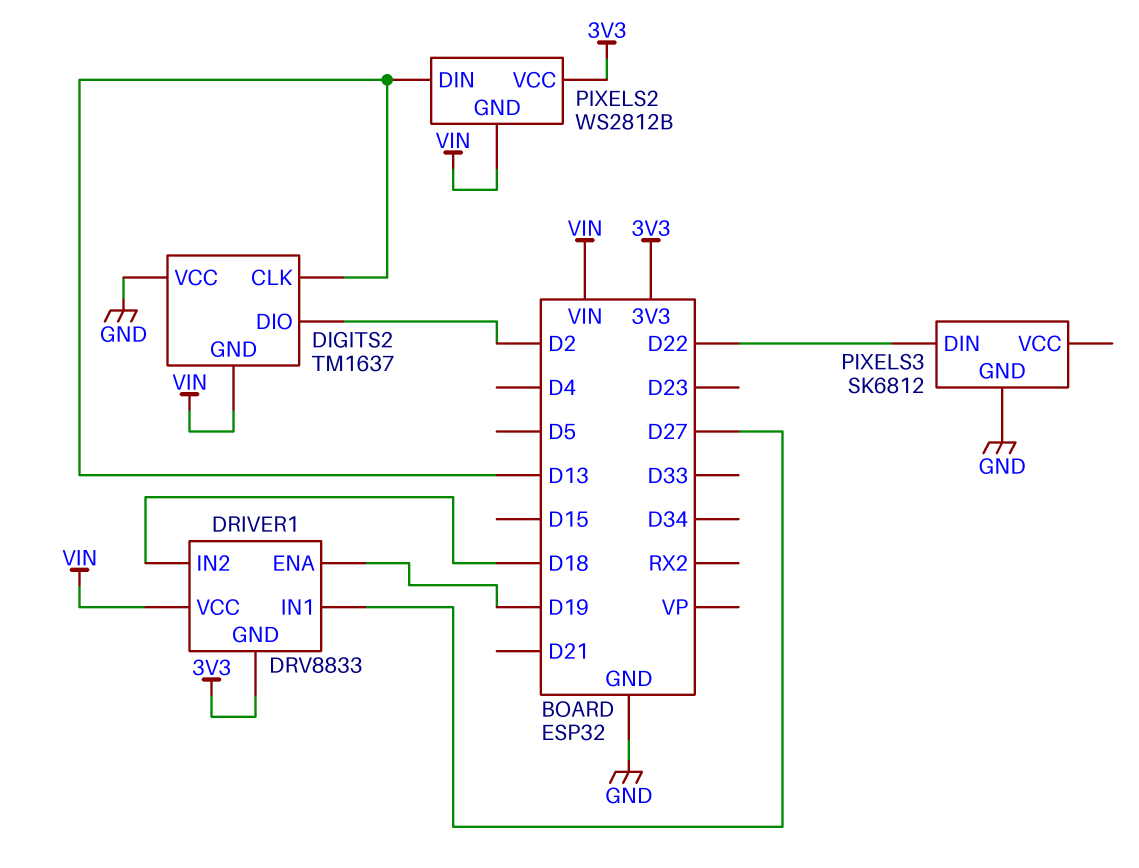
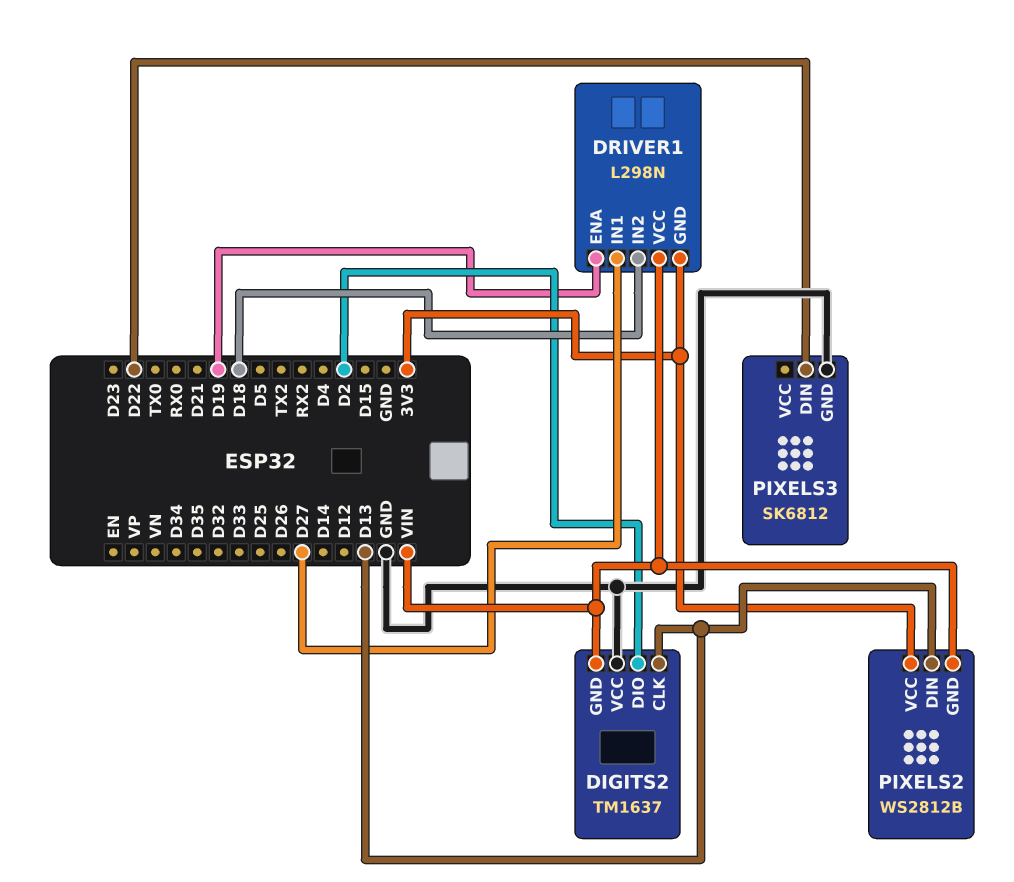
DRIVER1: DRV8833 -> L298N

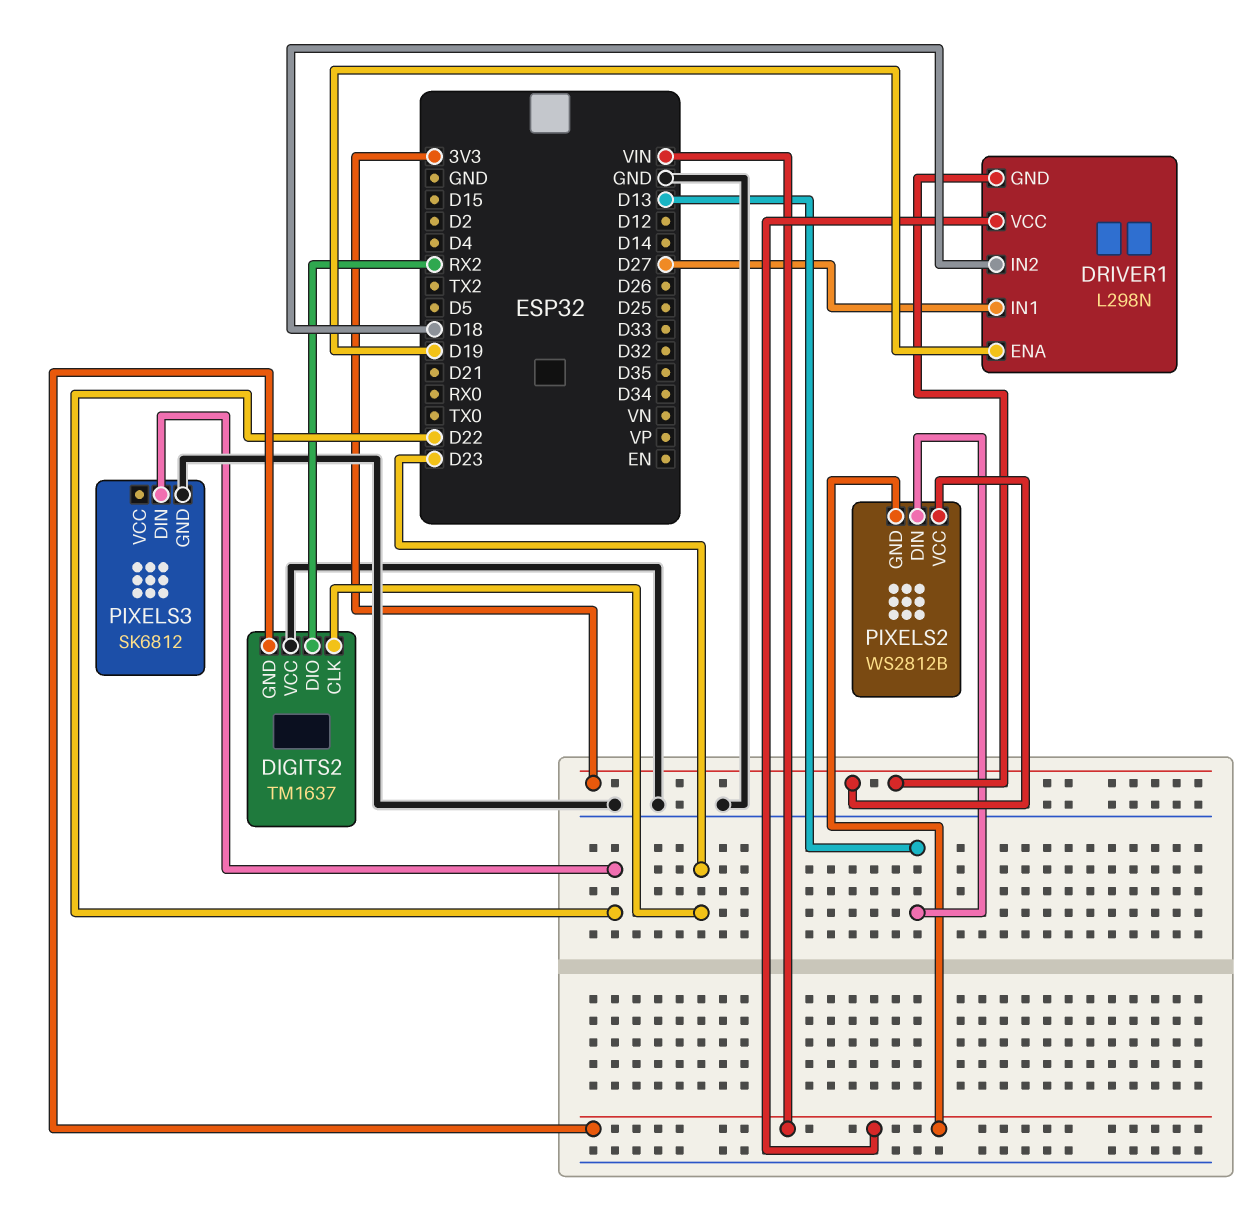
DIGITS2 pin CLK: D13 -> D23
DIGITS2 pin DIO: D2 -> RX2

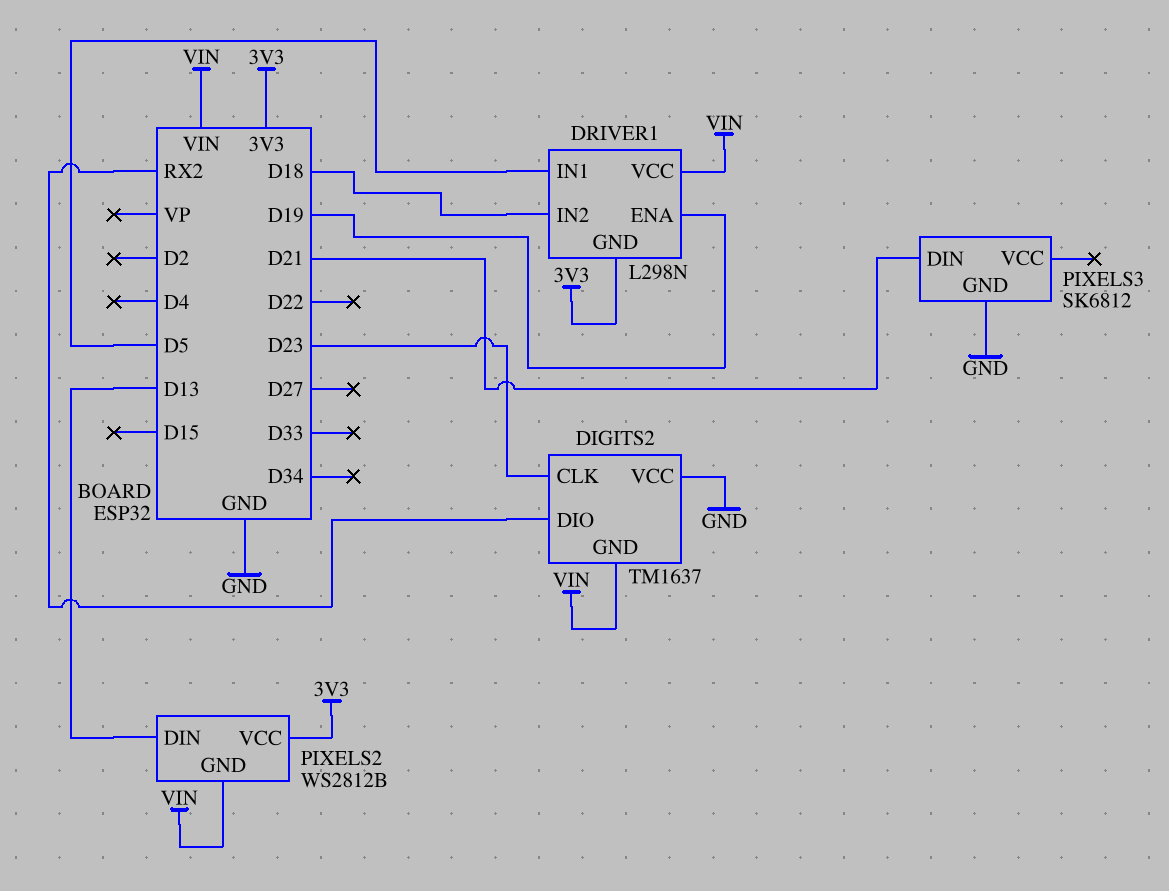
DRIVER1 pin IN1: D27 -> D5
PIXELS3 pin DIN: D22 -> D21

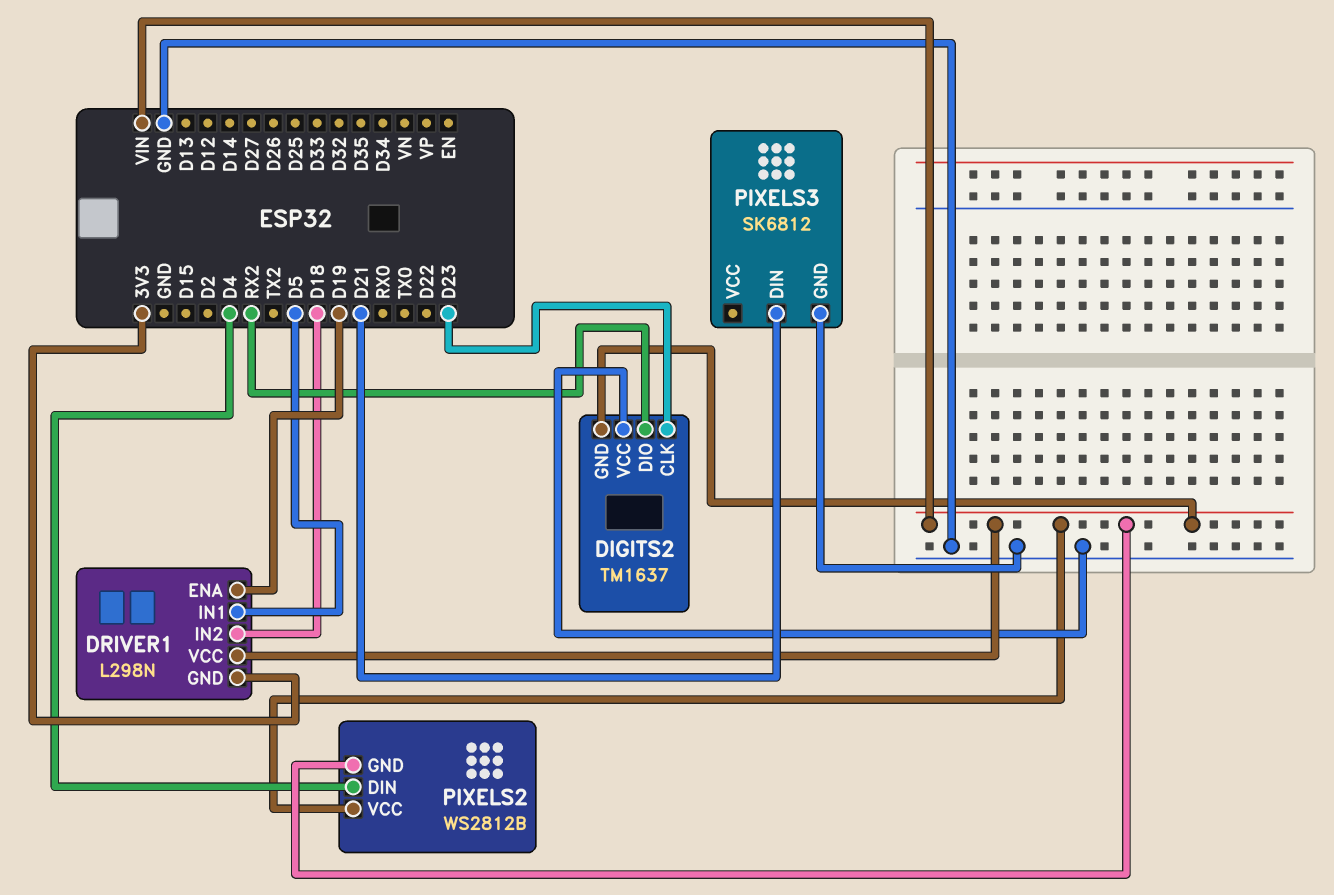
PIXELS2 pin DIN: D13 -> D4
PIXELS2 pin VCC: 3V3 -> VIN

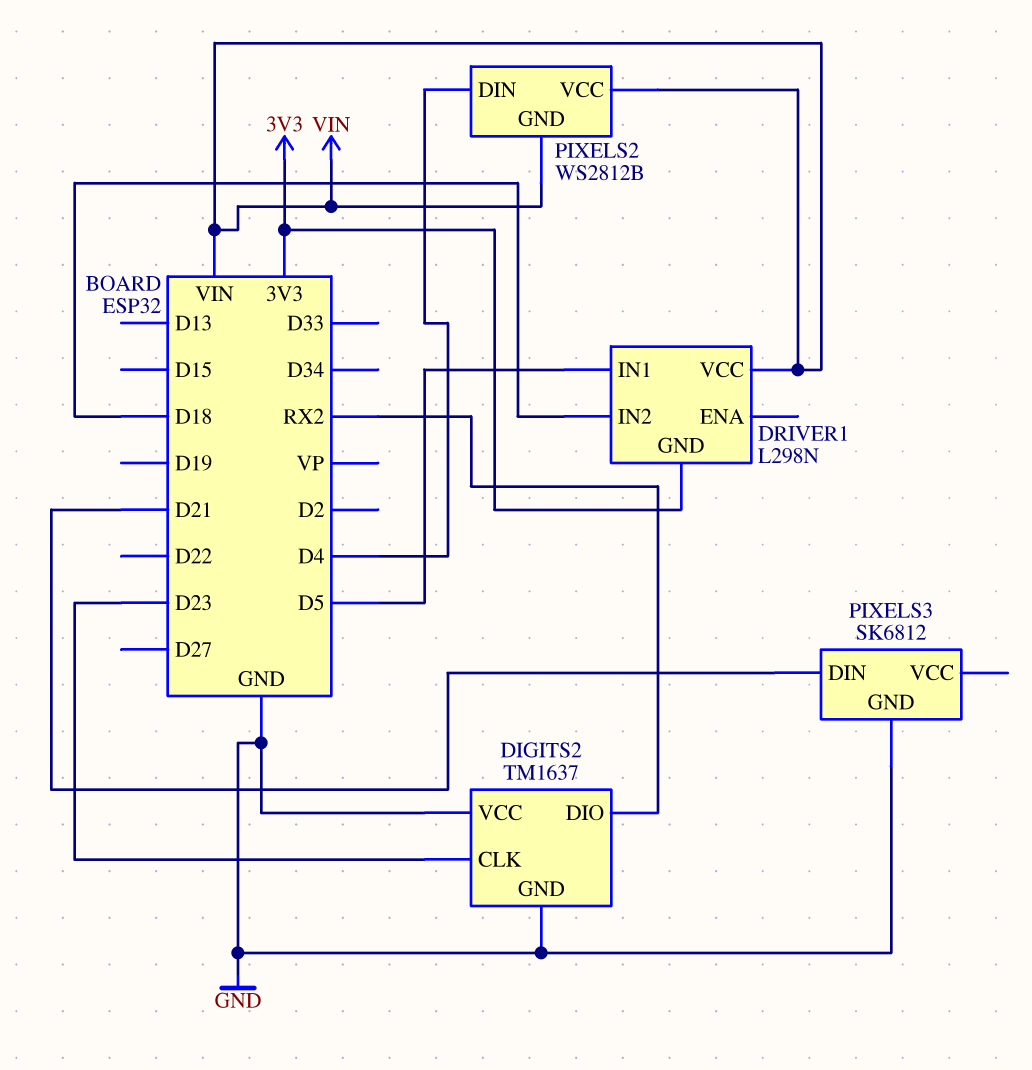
DIGITS2 pin GND: VIN -> GND
DRIVER1 pin ENA: D19 -> none

